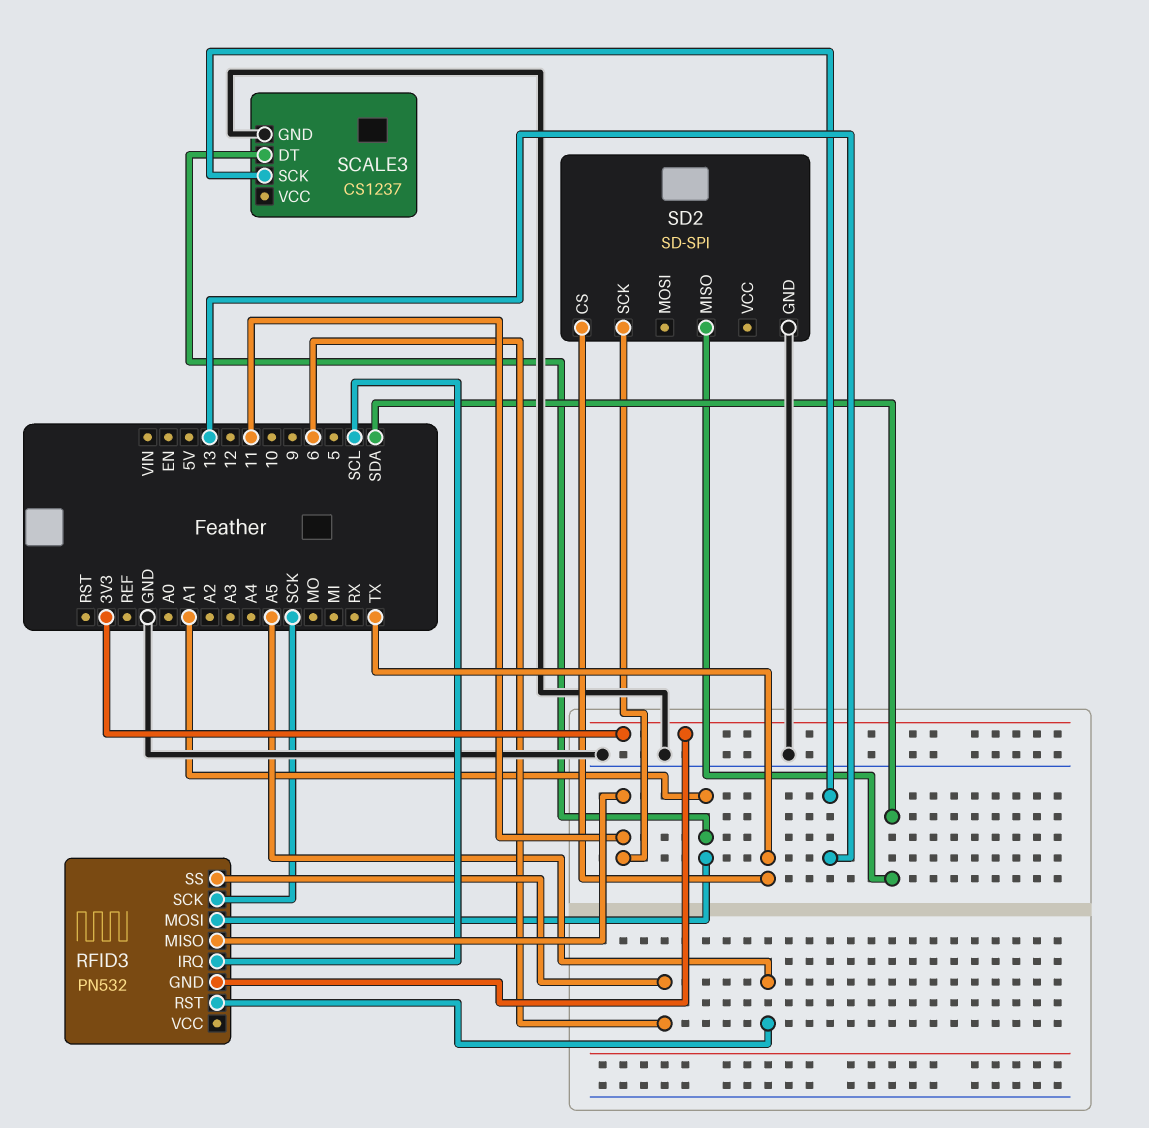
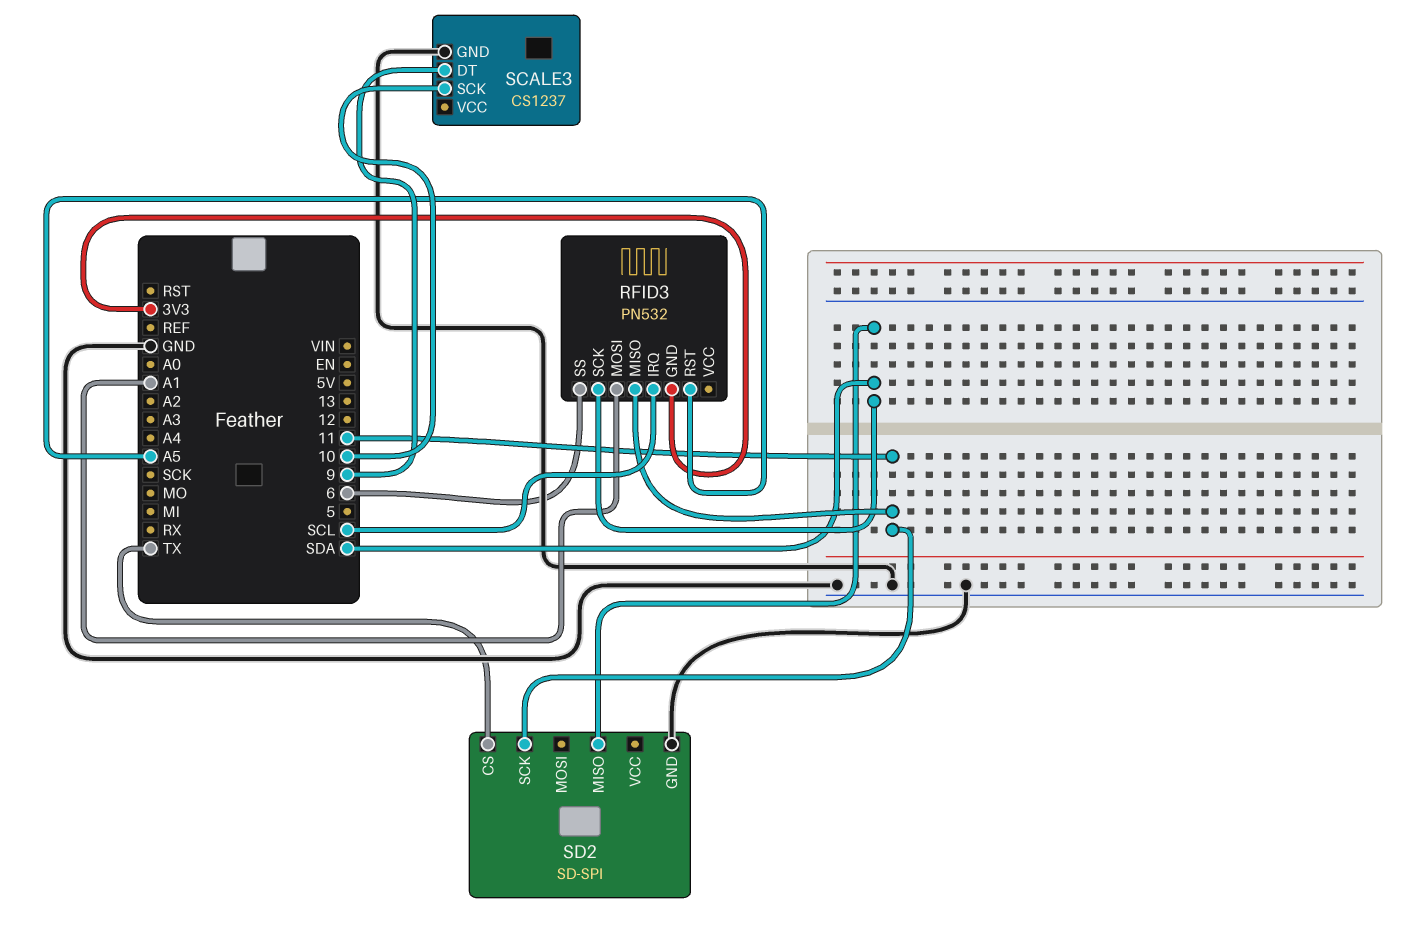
RFID3 pin SCK: SCK -> SDA
SCALE3 pin DT: A1 -> 9
SCALE3 pin SCK: 13 -> 10

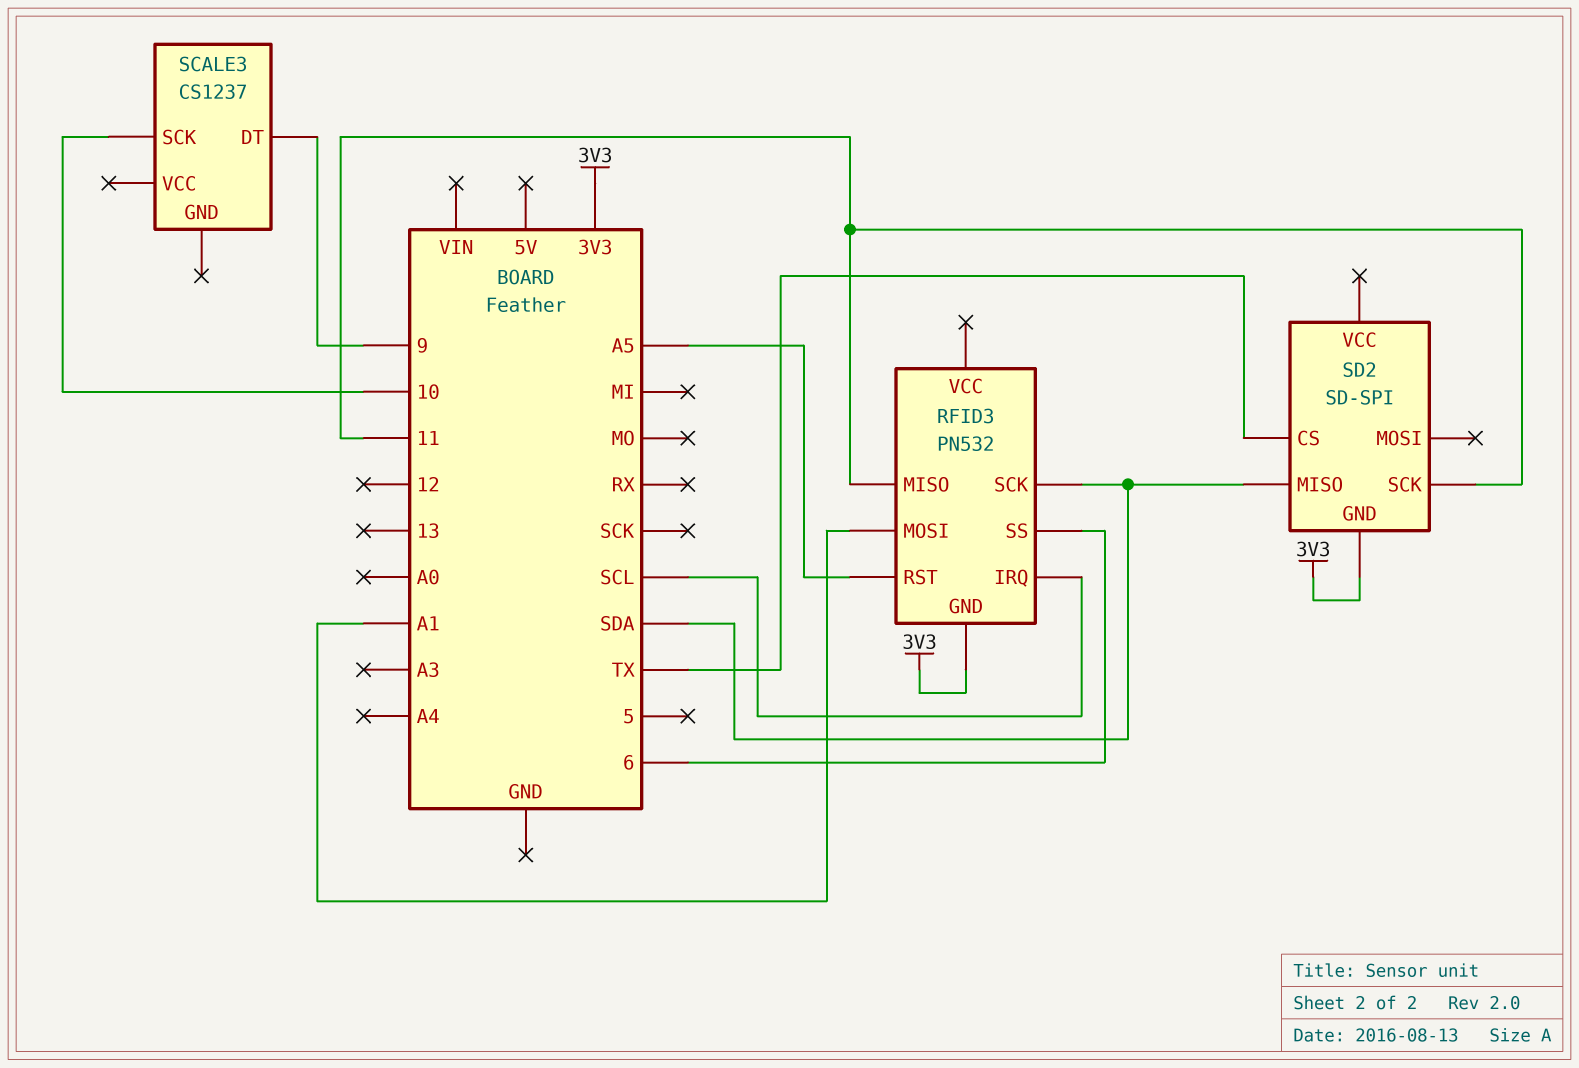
SCALE3 pin GND: GND -> none
SD2 pin GND: GND -> 3V3

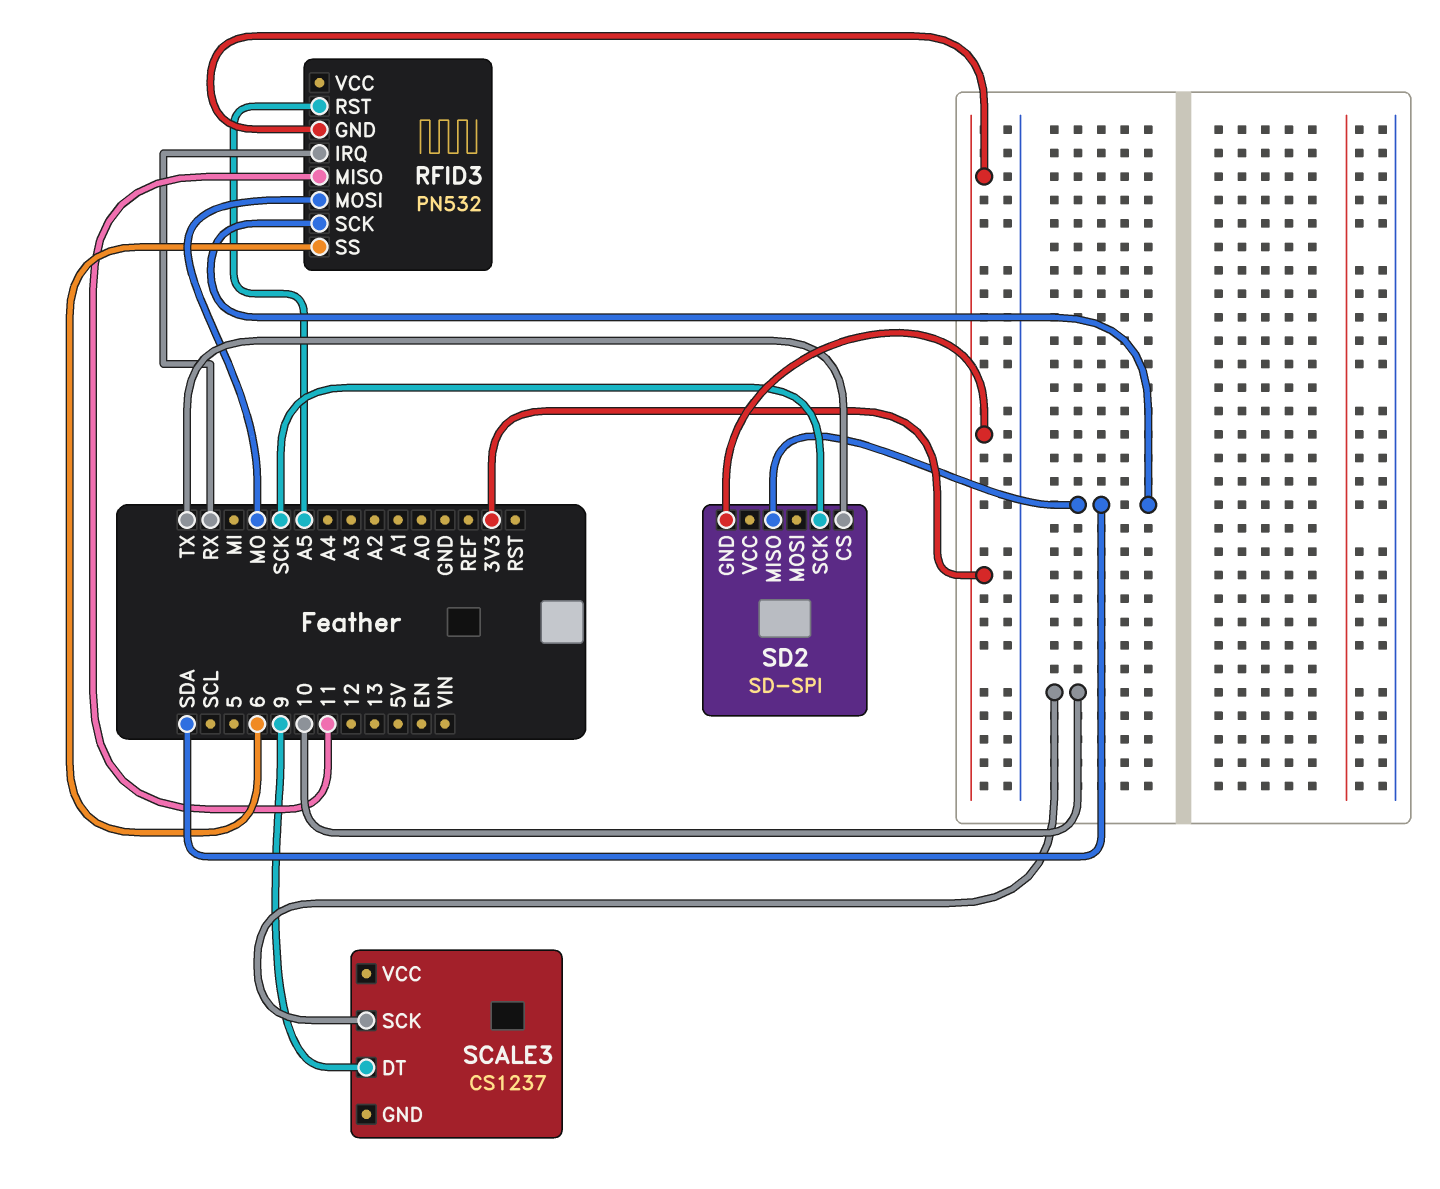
RFID3 pin IRQ: SCL -> RX
RFID3 pin MOSI: A1 -> MO
SD2 pin SCK: 11 -> SCK

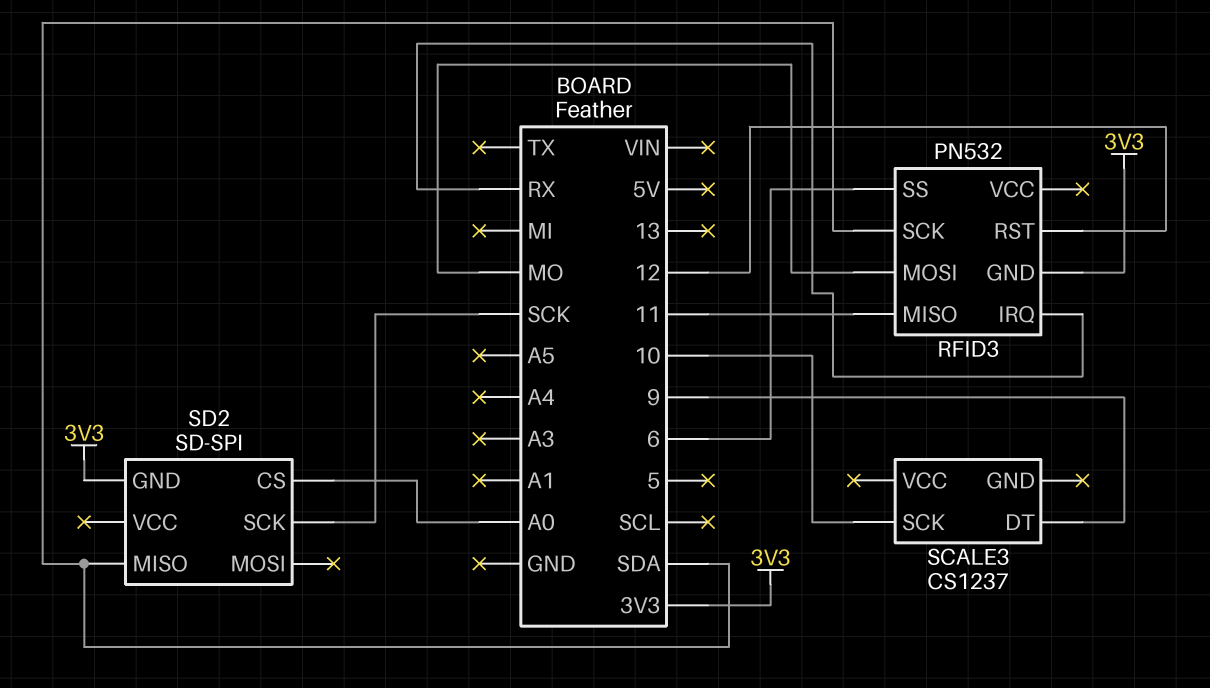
RFID3 pin RST: A5 -> 12
SD2 pin CS: TX -> A0

